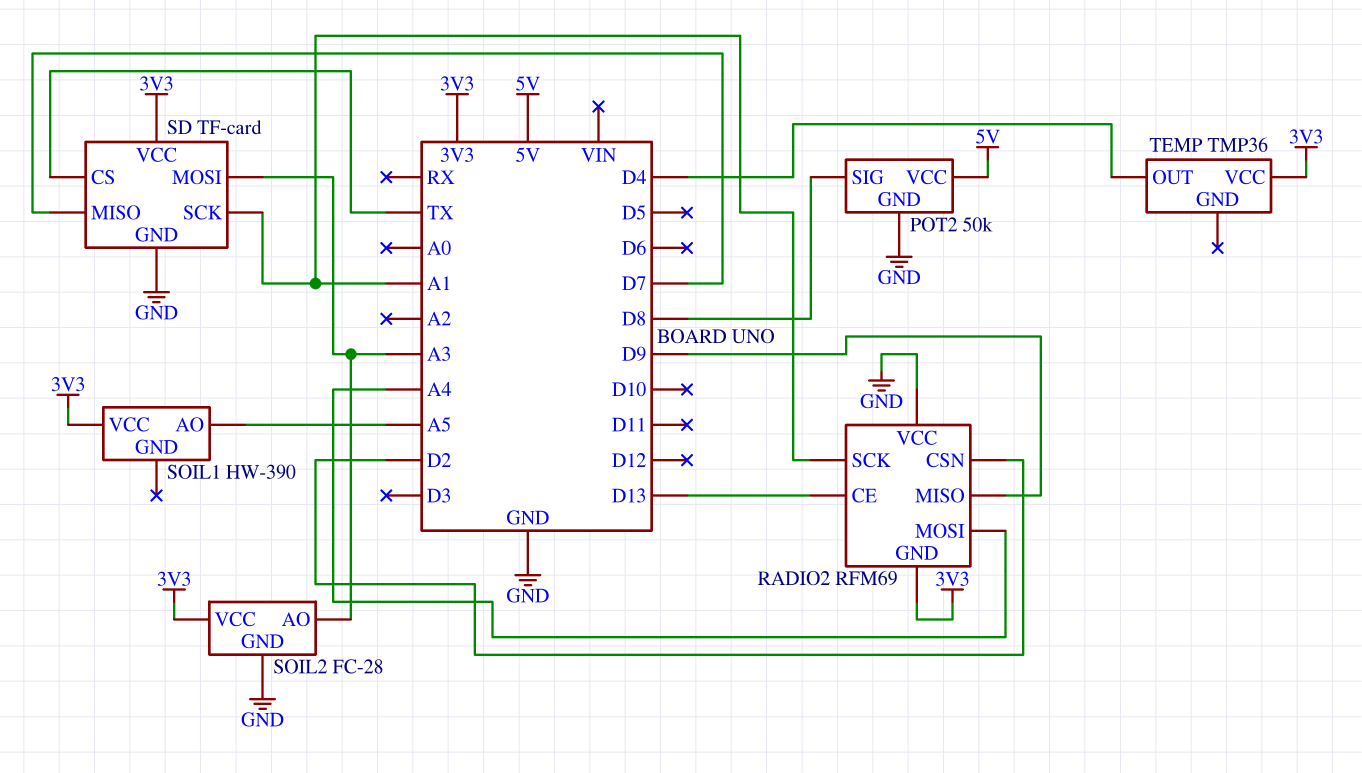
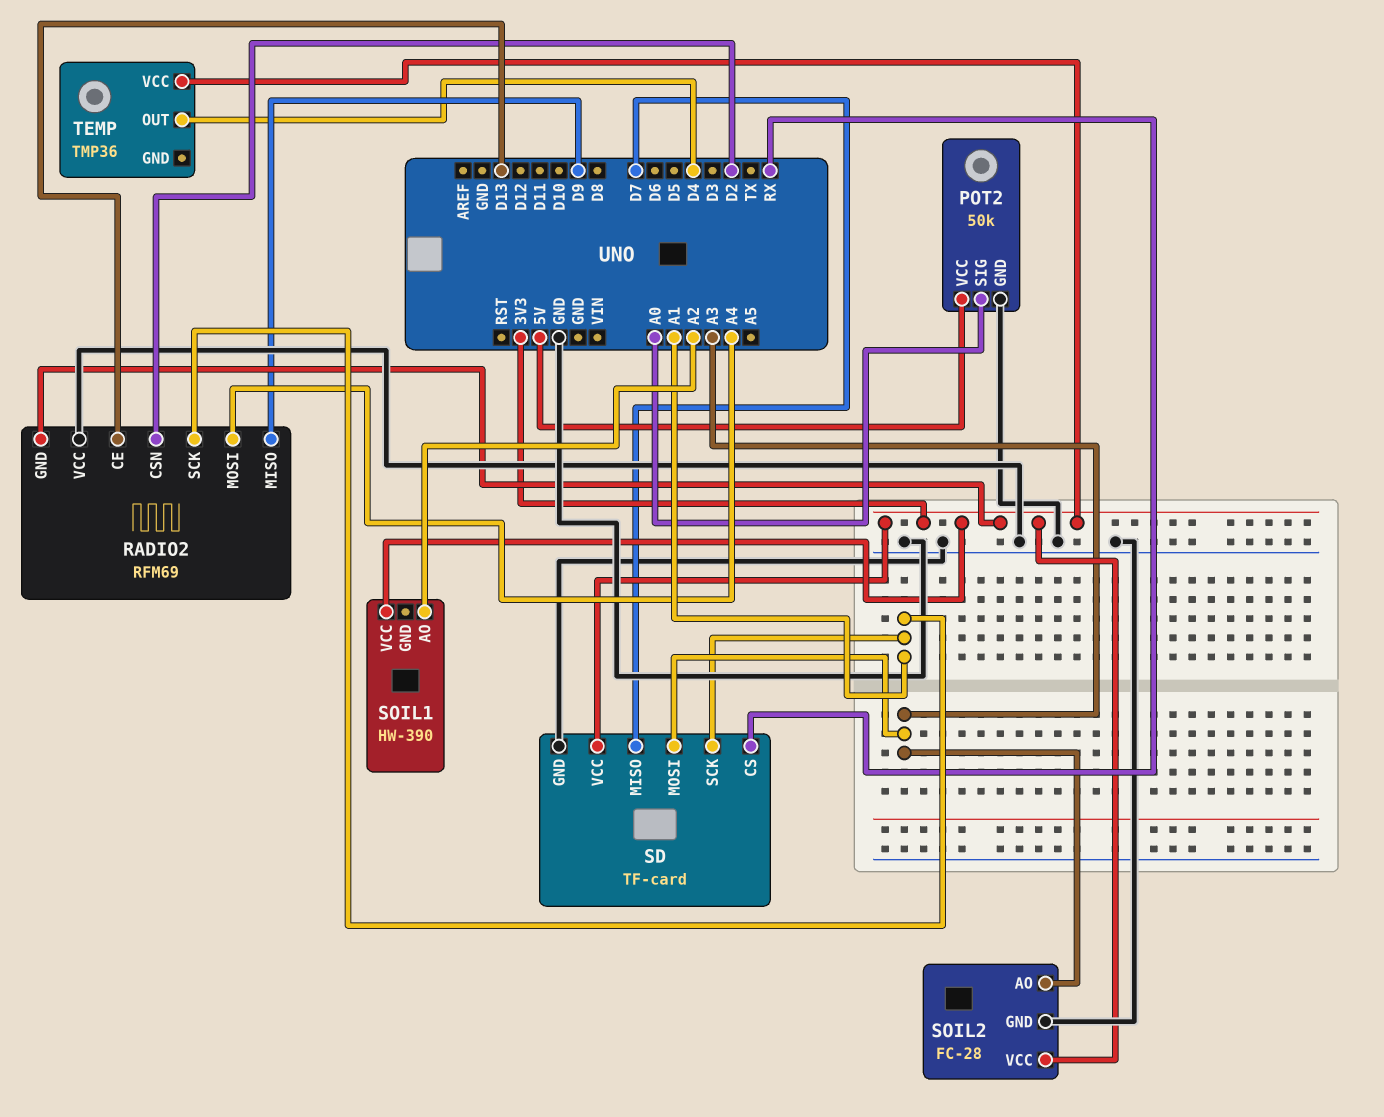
POT2 pin SIG: D8 -> A0
SD pin CS: TX -> RX
SOIL1 pin AO: A5 -> A2

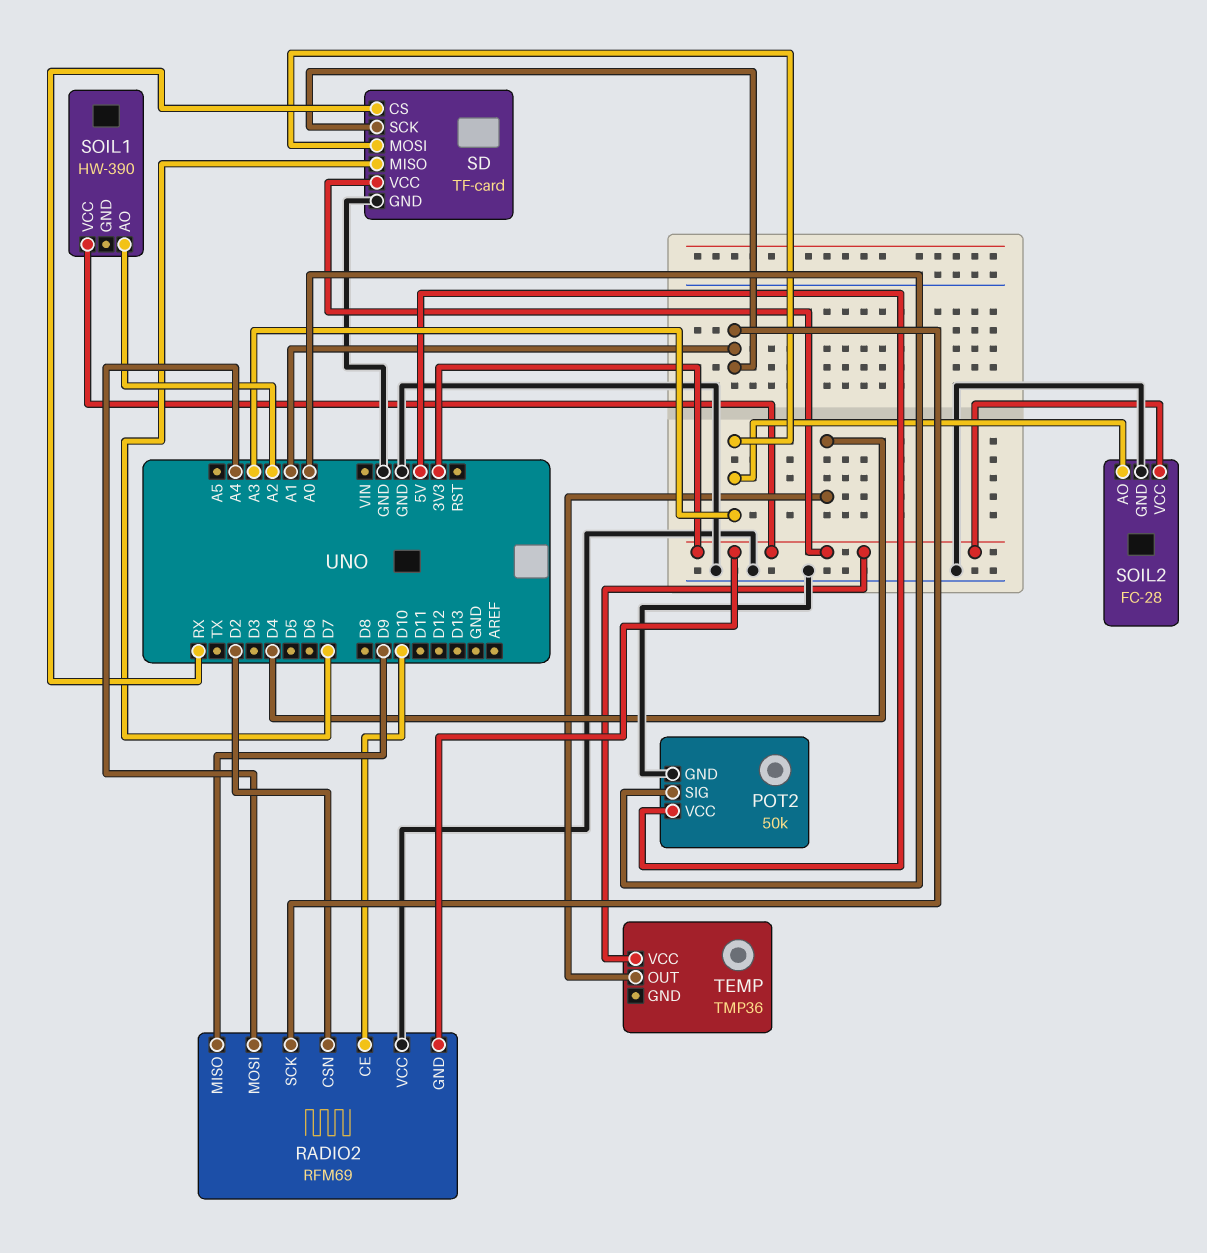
RADIO2 pin CE: D13 -> D10

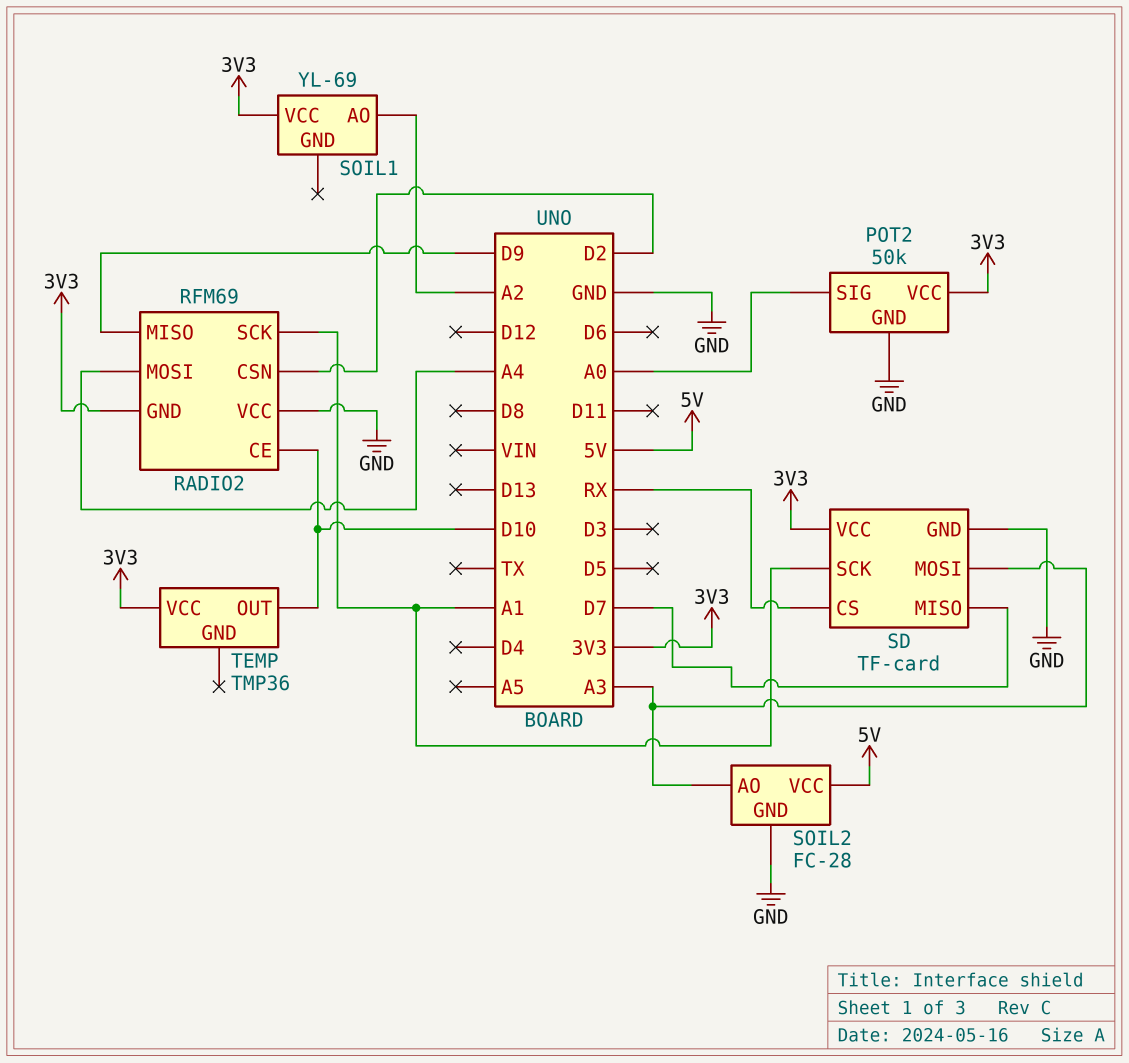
POT2 pin VCC: 5V -> 3V3
SOIL1: HW-390 -> YL-69
SOIL2 pin VCC: 3V3 -> 5V
TEMP pin OUT: D4 -> D10

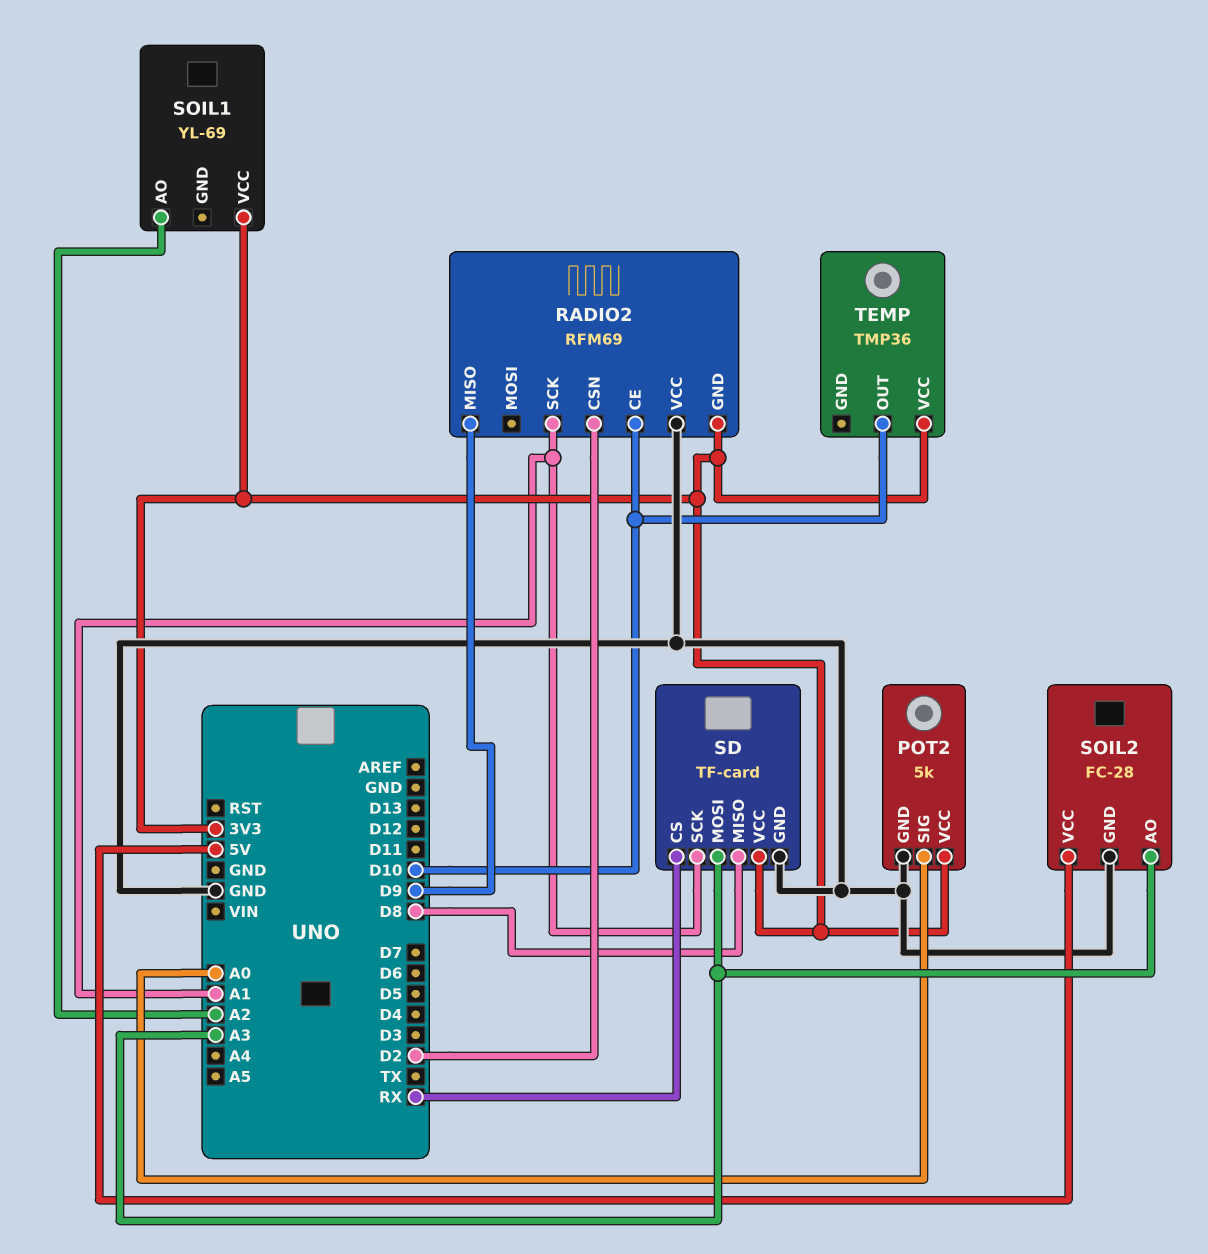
POT2: 50k -> 5k
RADIO2 pin MOSI: A4 -> none
SD pin MISO: D7 -> D8

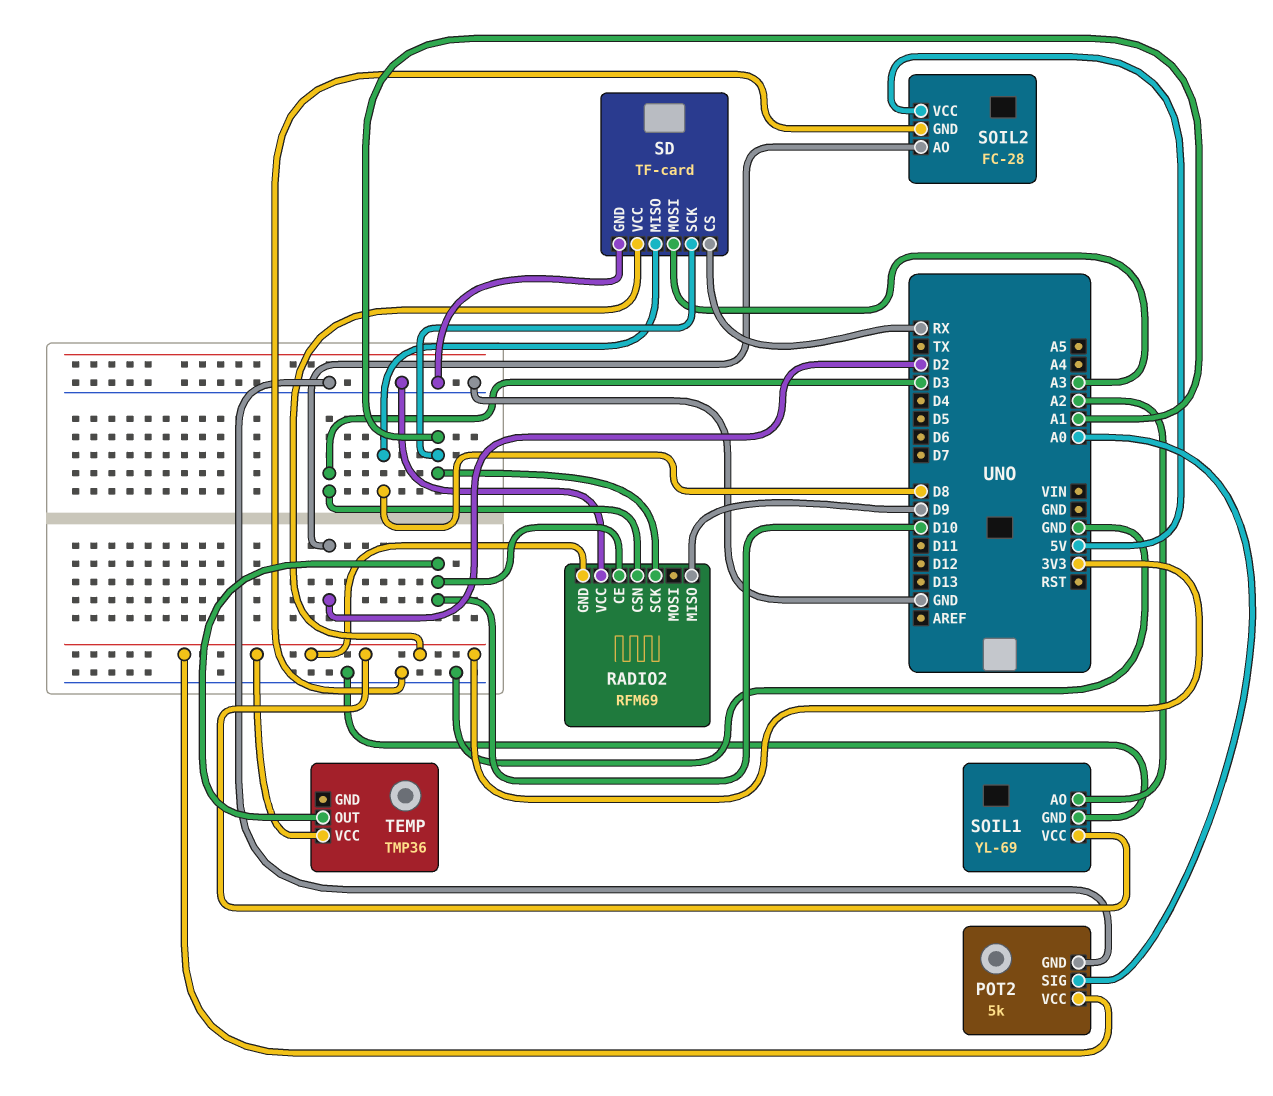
RADIO2 pin CSN: D2 -> D3
SOIL1 pin GND: none -> GND
SOIL2 pin AO: A3 -> D2

